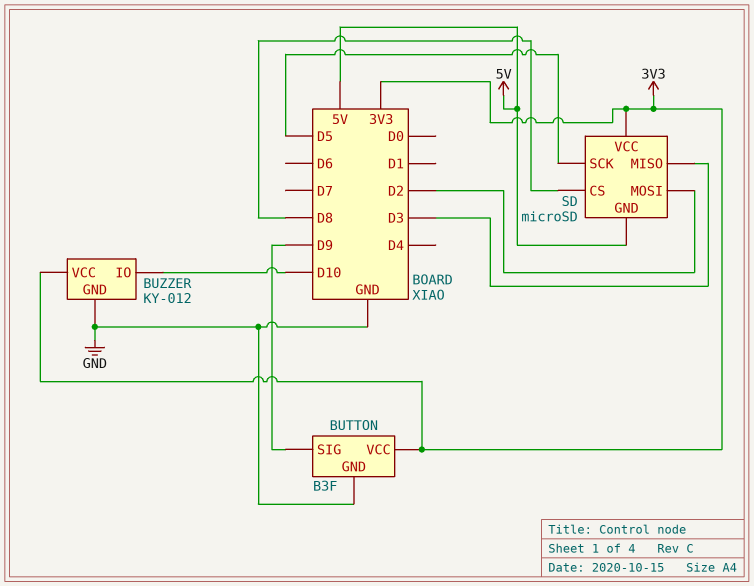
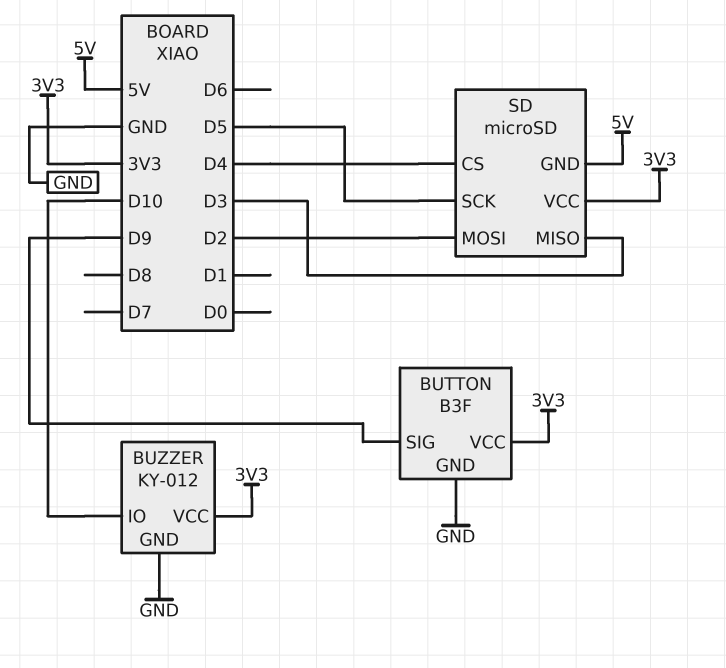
SD pin CS: D8 -> D4

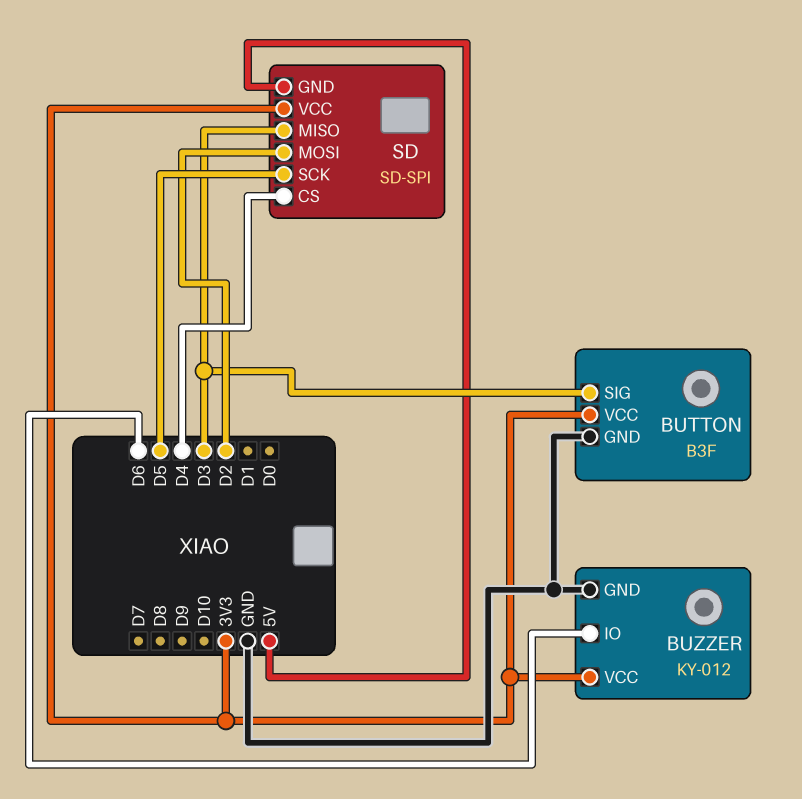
BUTTON pin SIG: D9 -> D3
BUZZER pin IO: D10 -> D6
SD: microSD -> SD-SPI

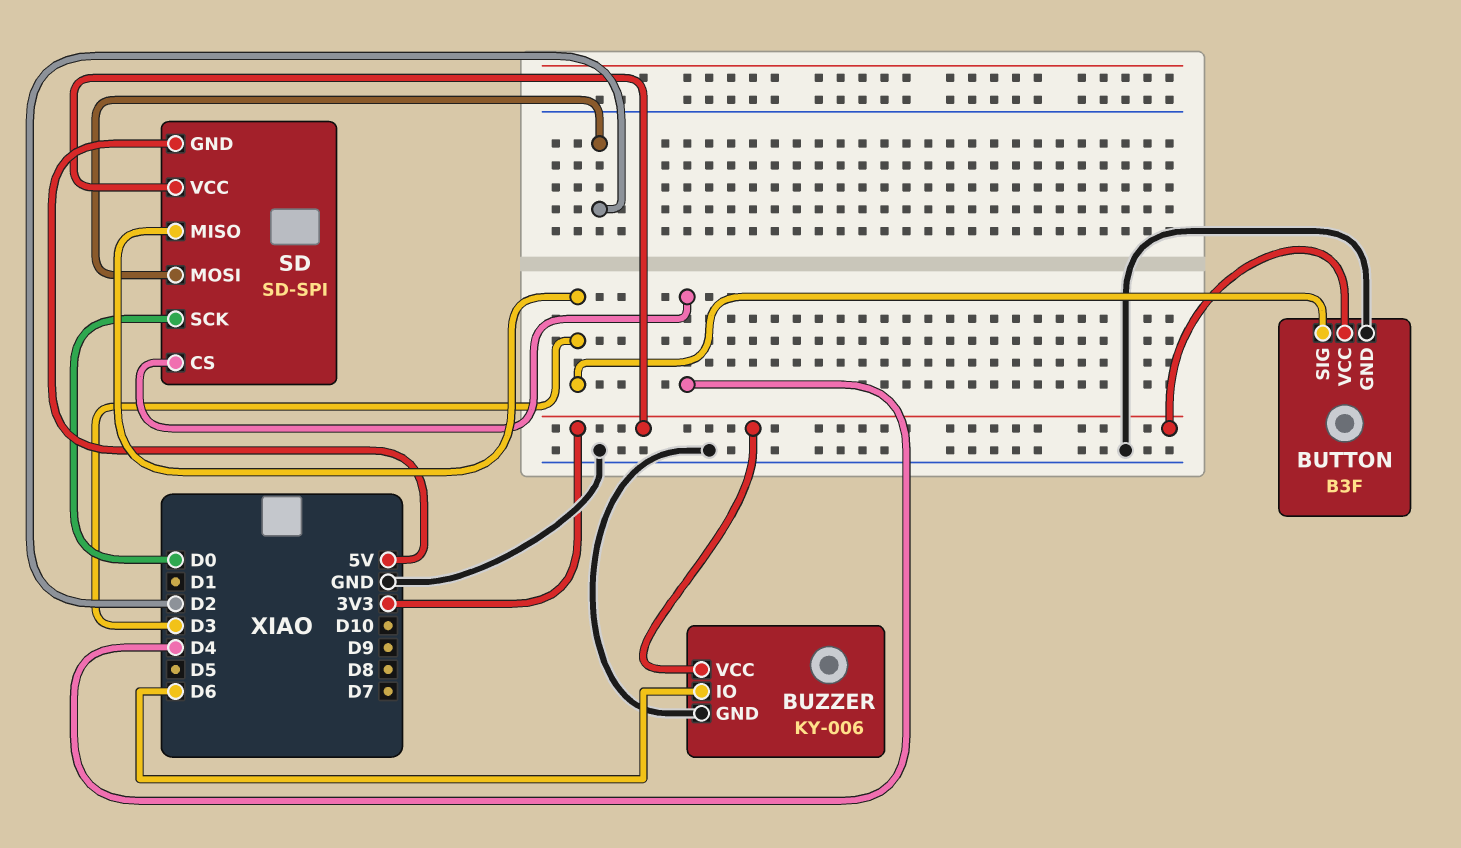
BUZZER: KY-012 -> KY-006
SD pin SCK: D5 -> D0

